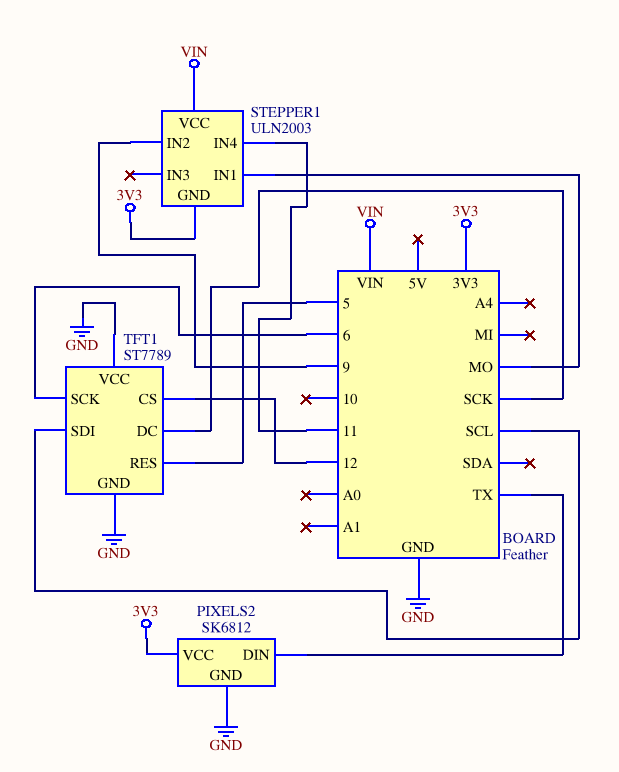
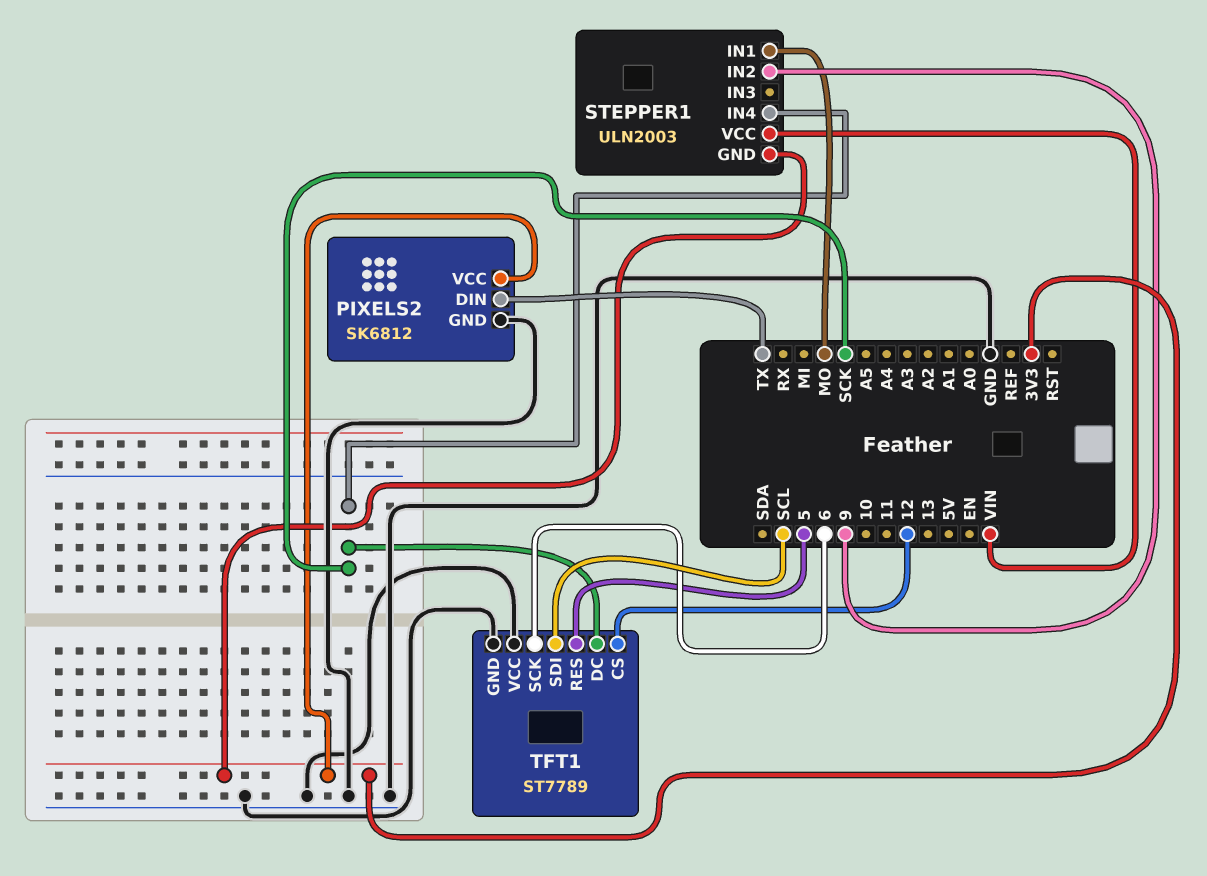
STEPPER1 pin IN4: 11 -> SCK

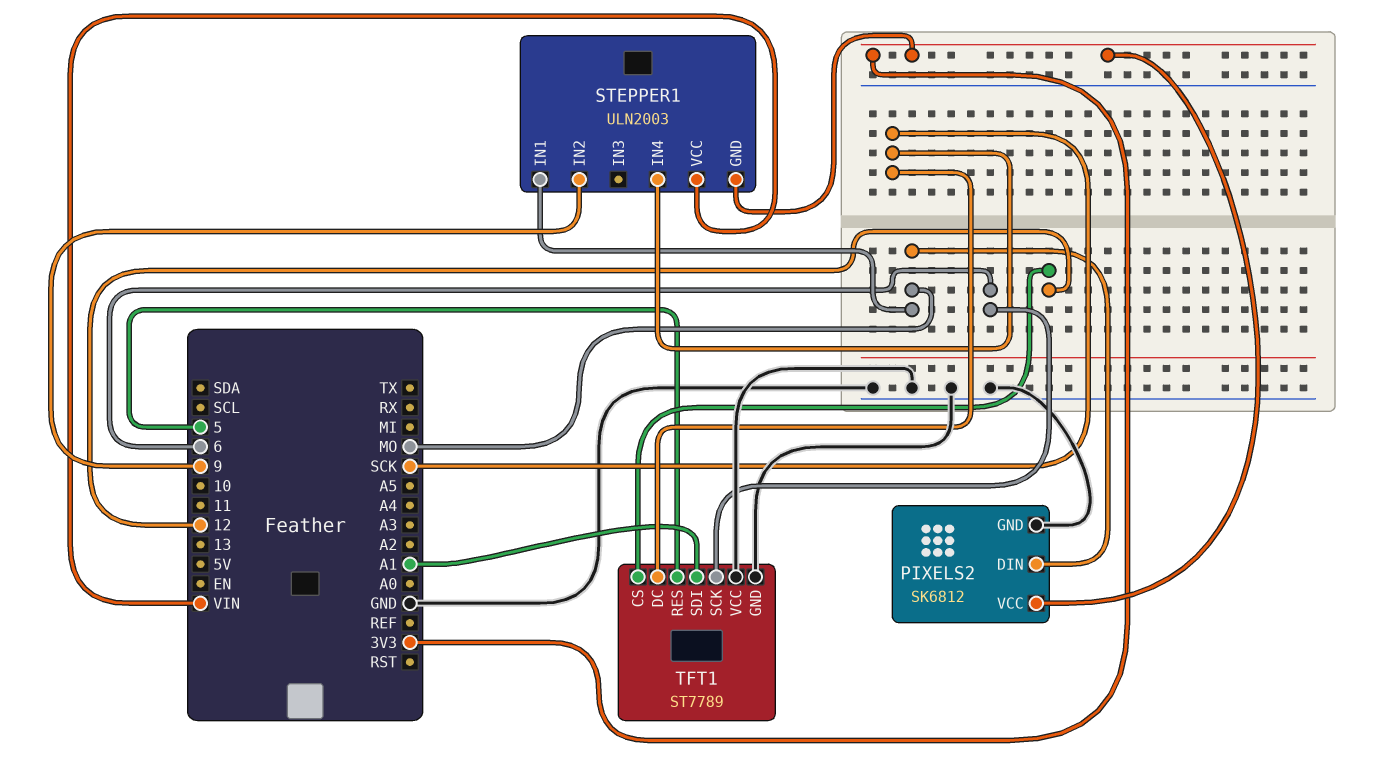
PIXELS2 pin DIN: TX -> MO
TFT1 pin SDI: SCL -> A1

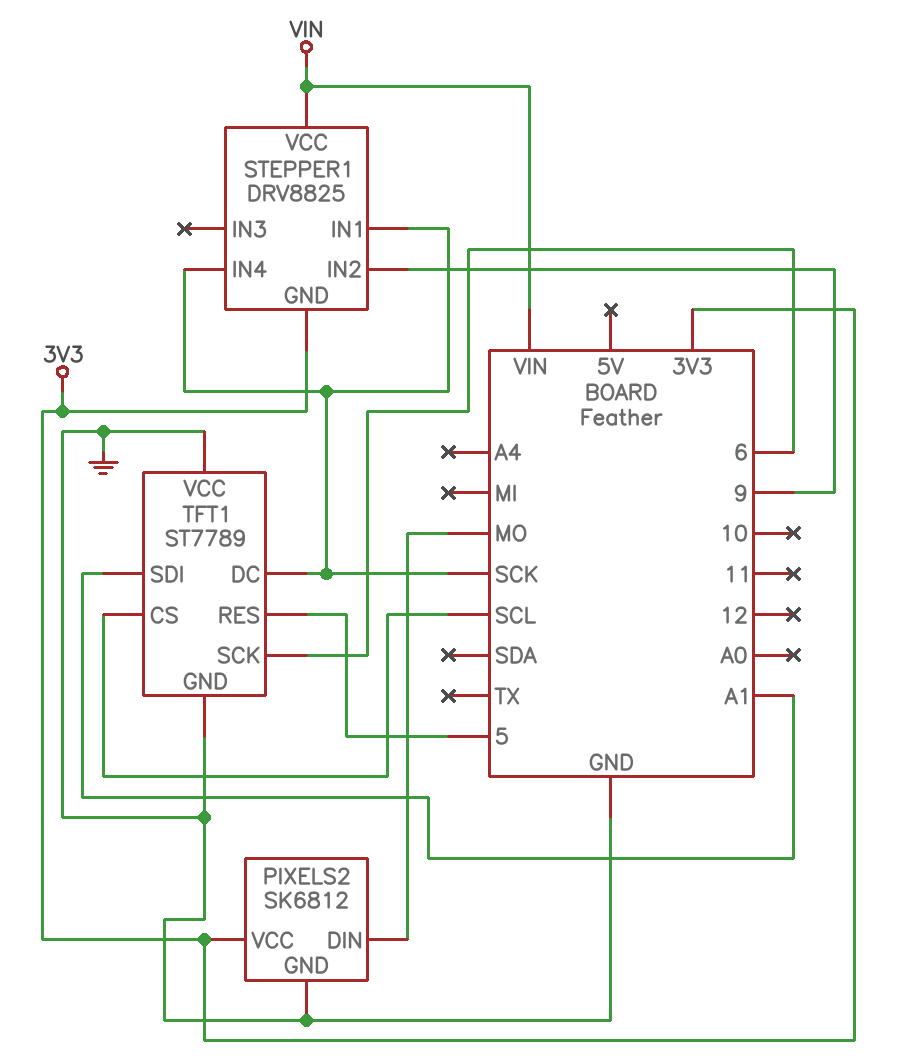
STEPPER1: ULN2003 -> DRV8825
STEPPER1 pin IN1: MO -> SCK
TFT1 pin CS: 12 -> SCL

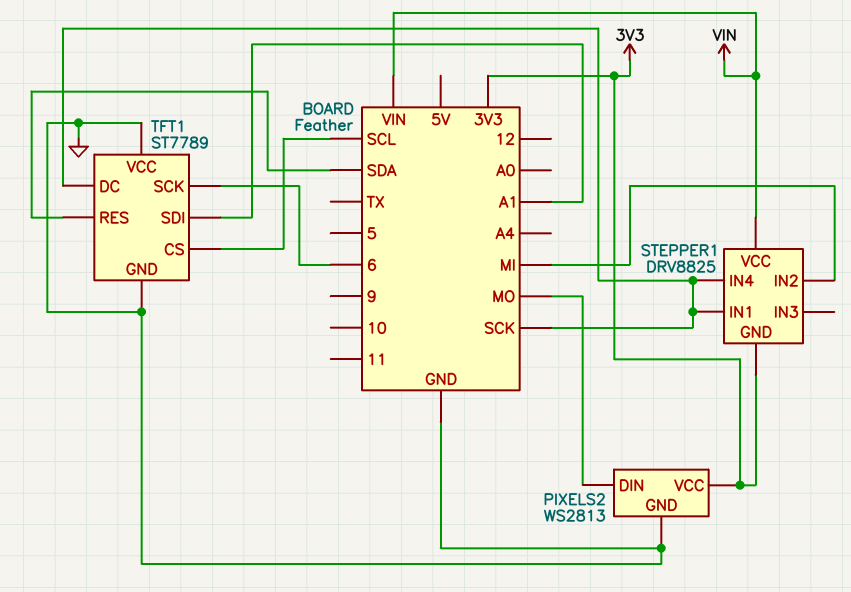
PIXELS2: SK6812 -> WS2813
STEPPER1 pin IN2: 9 -> MI
TFT1 pin RES: 5 -> SDA

